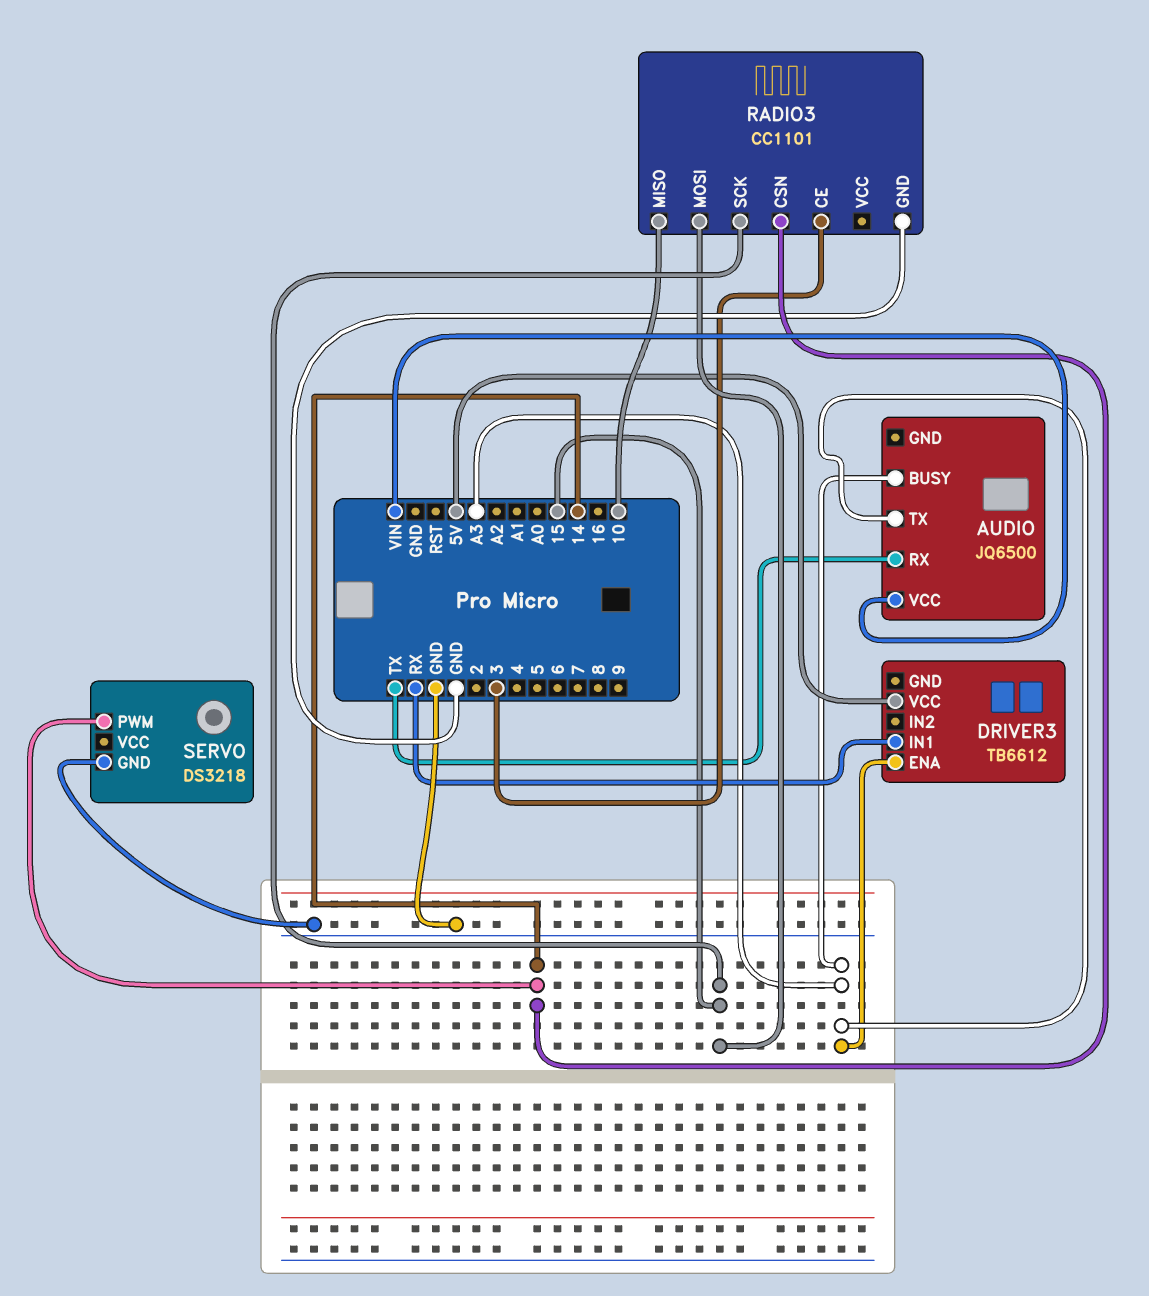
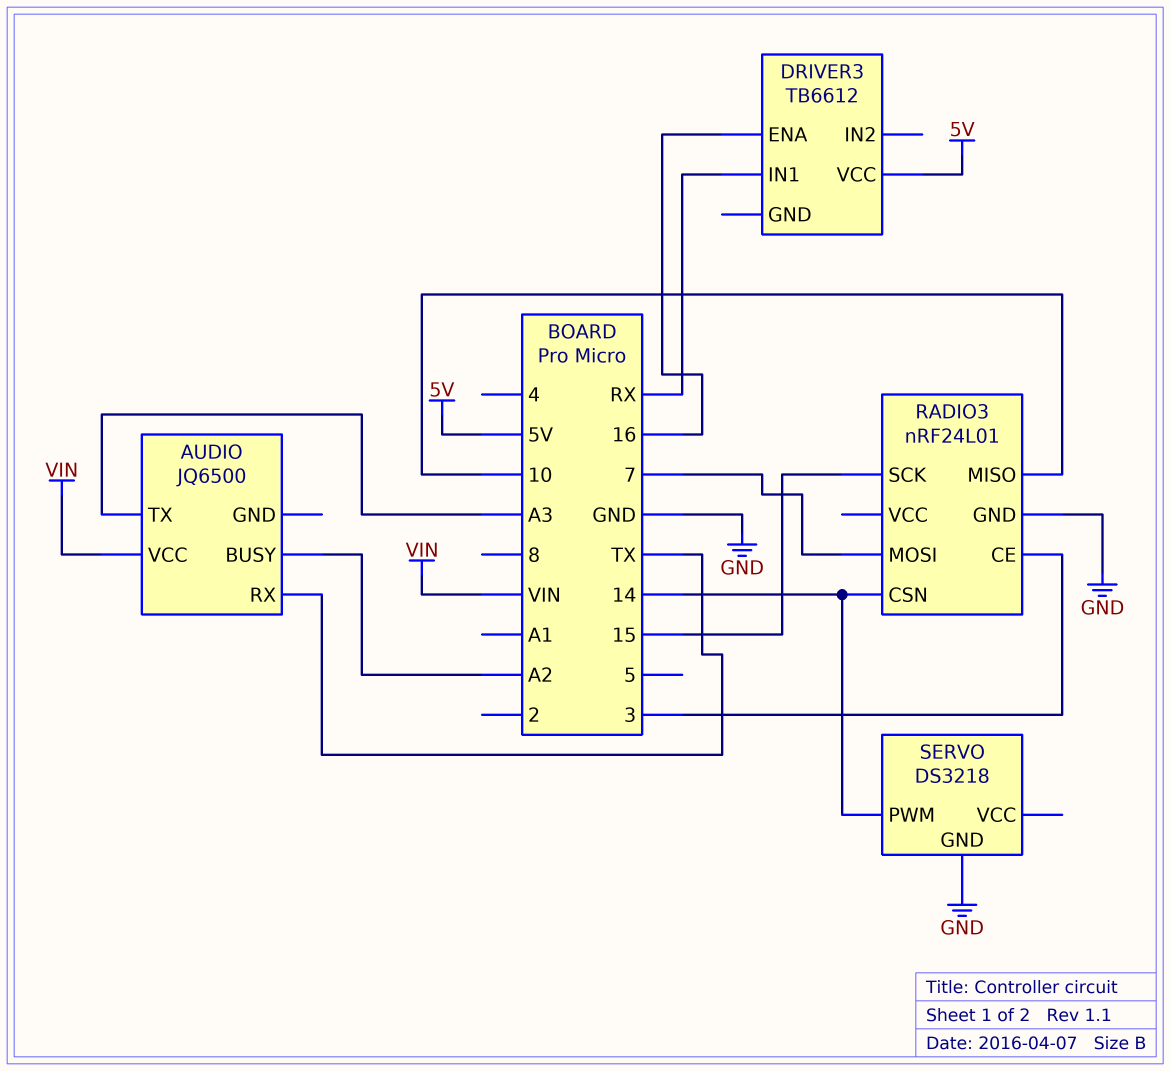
AUDIO pin BUSY: A3 -> A2
DRIVER3 pin ENA: A3 -> 16
RADIO3: CC1101 -> nRF24L01
RADIO3 pin MOSI: 15 -> 7

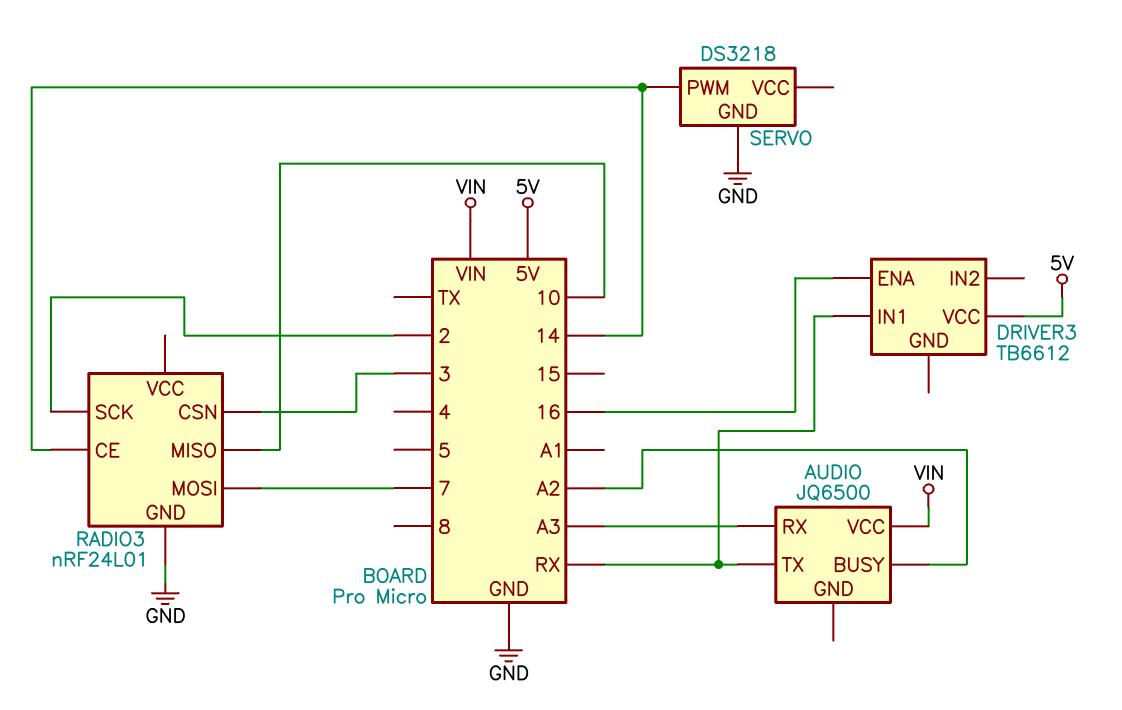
AUDIO pin RX: TX -> A3
AUDIO pin TX: A3 -> RX
RADIO3 pin CE: 3 -> 14
RADIO3 pin CSN: 14 -> 3
RADIO3 pin SCK: 15 -> 2

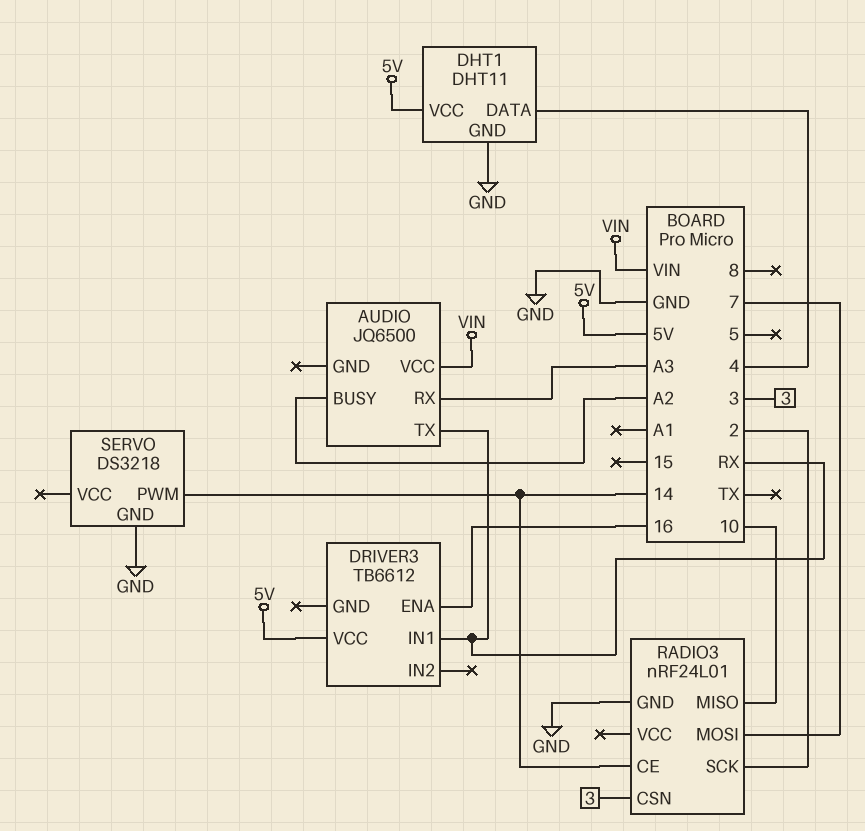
DHT1: none -> DHT11
DHT1 pin DATA: none -> 4
DHT1 pin GND: none -> GND
DHT1 pin VCC: none -> 5V

